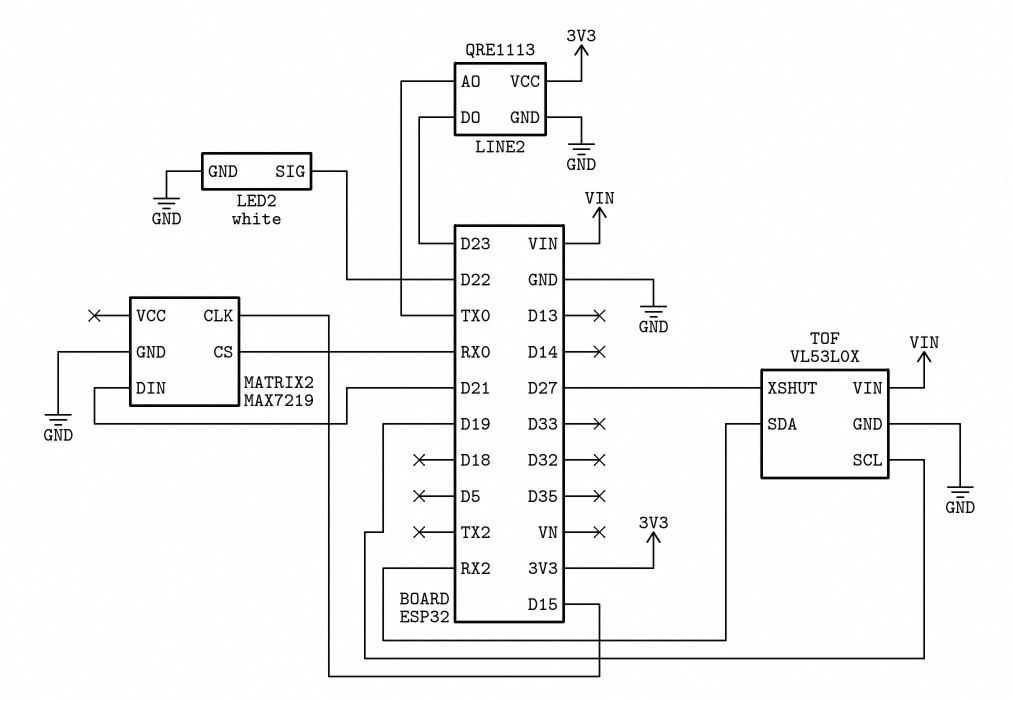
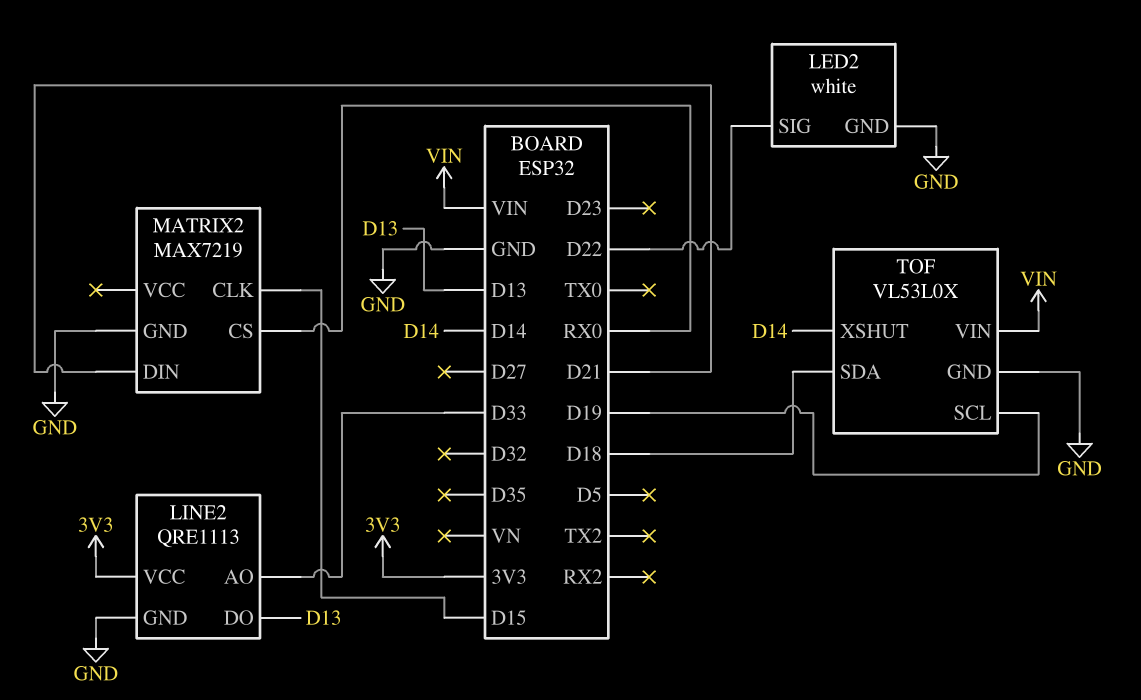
LINE2 pin AO: TX0 -> D33
LINE2 pin DO: D23 -> D13
TOF pin SDA: RX2 -> D18
TOF pin XSHUT: D27 -> D14

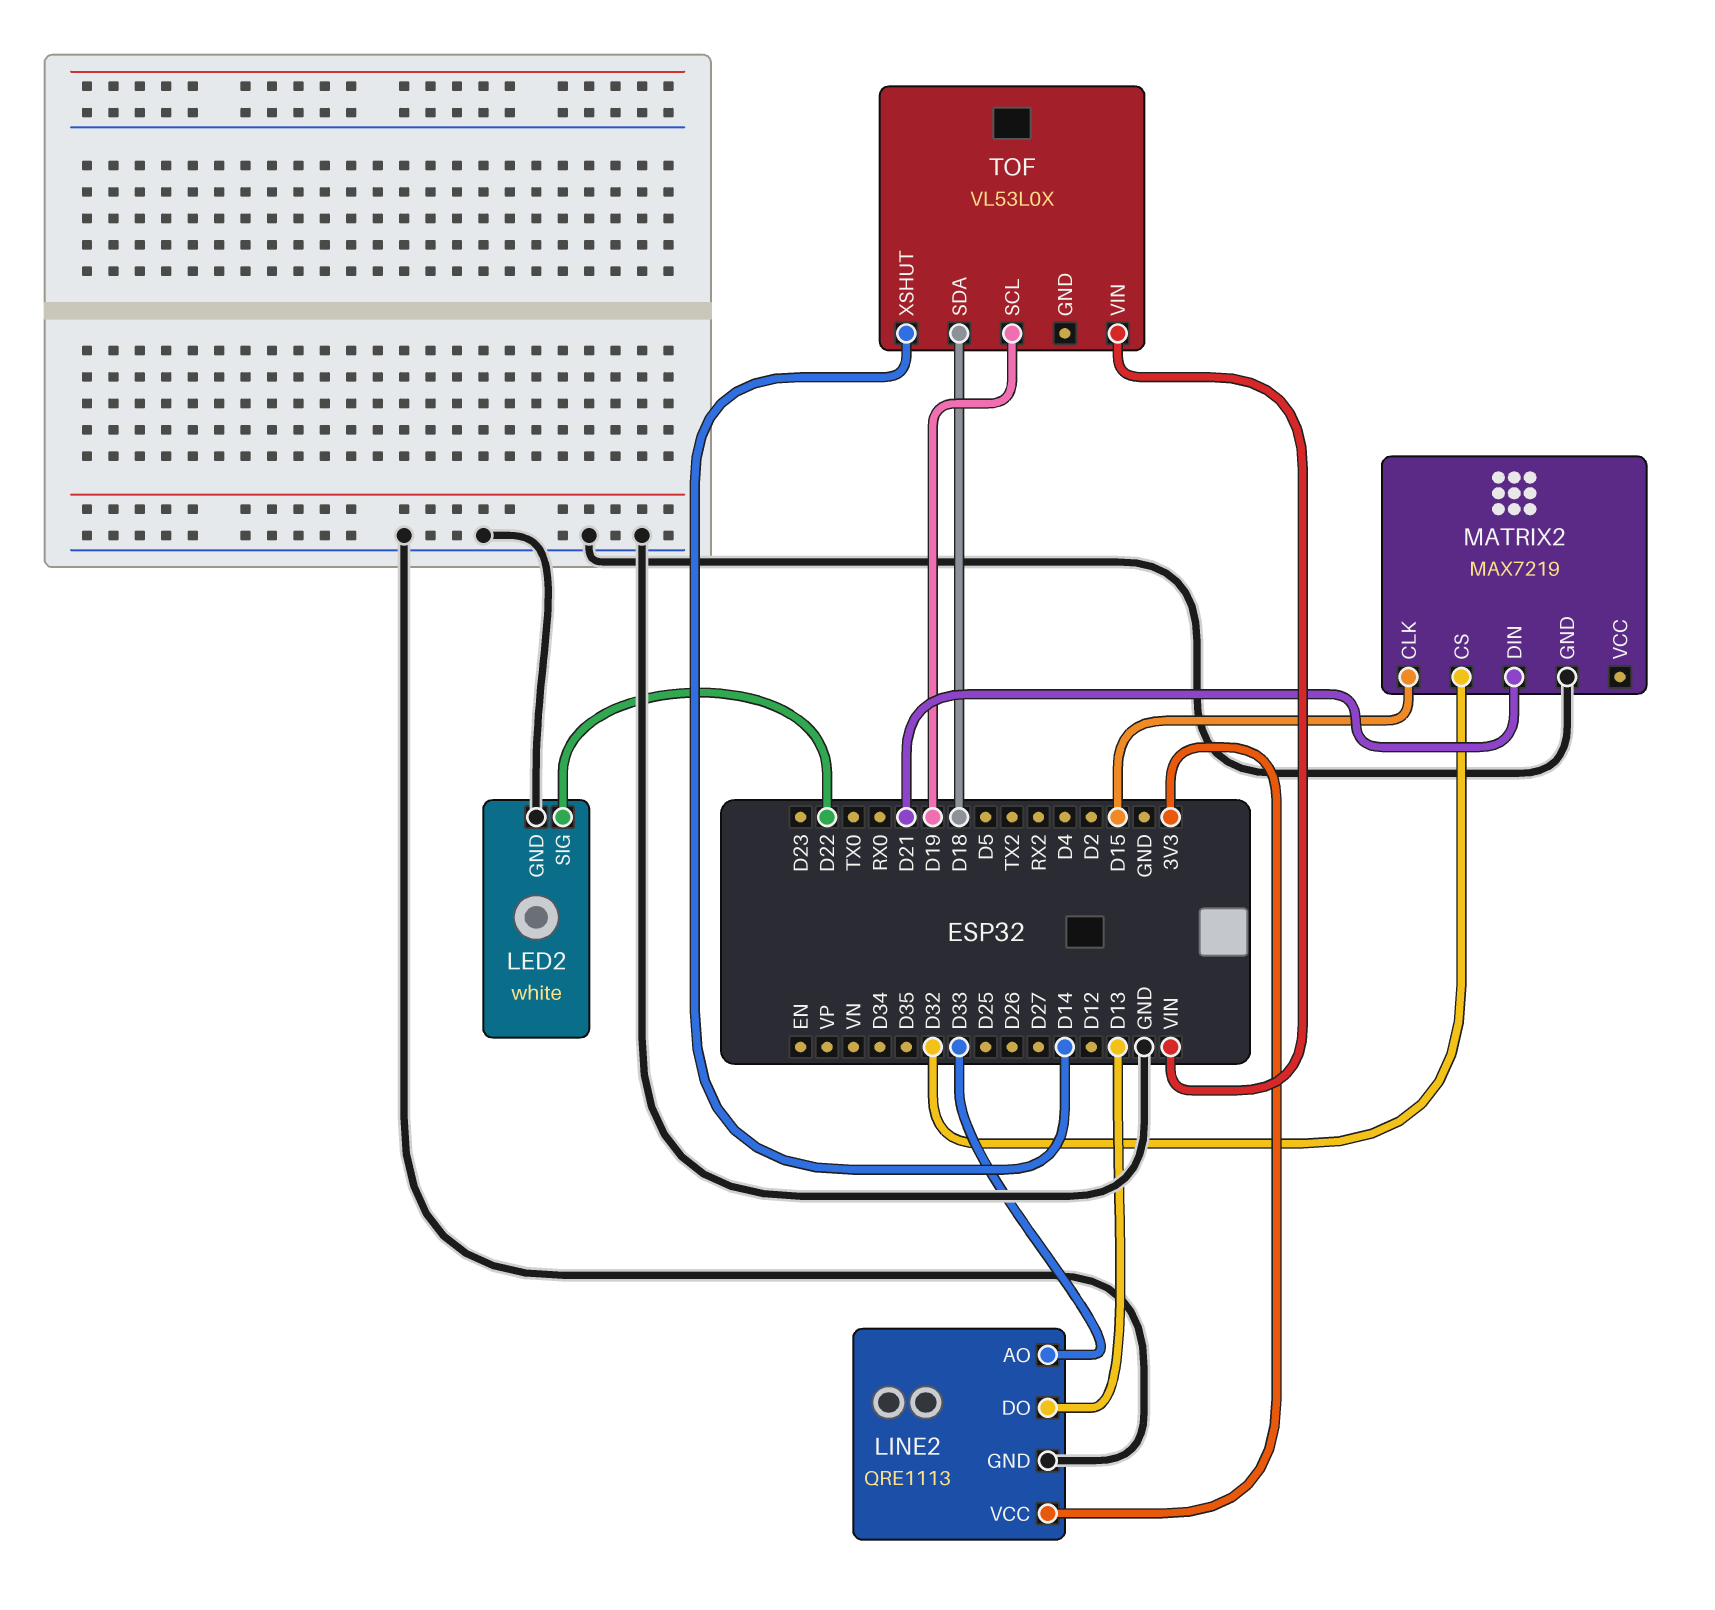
MATRIX2 pin CS: RX0 -> D32
TOF pin GND: GND -> none

